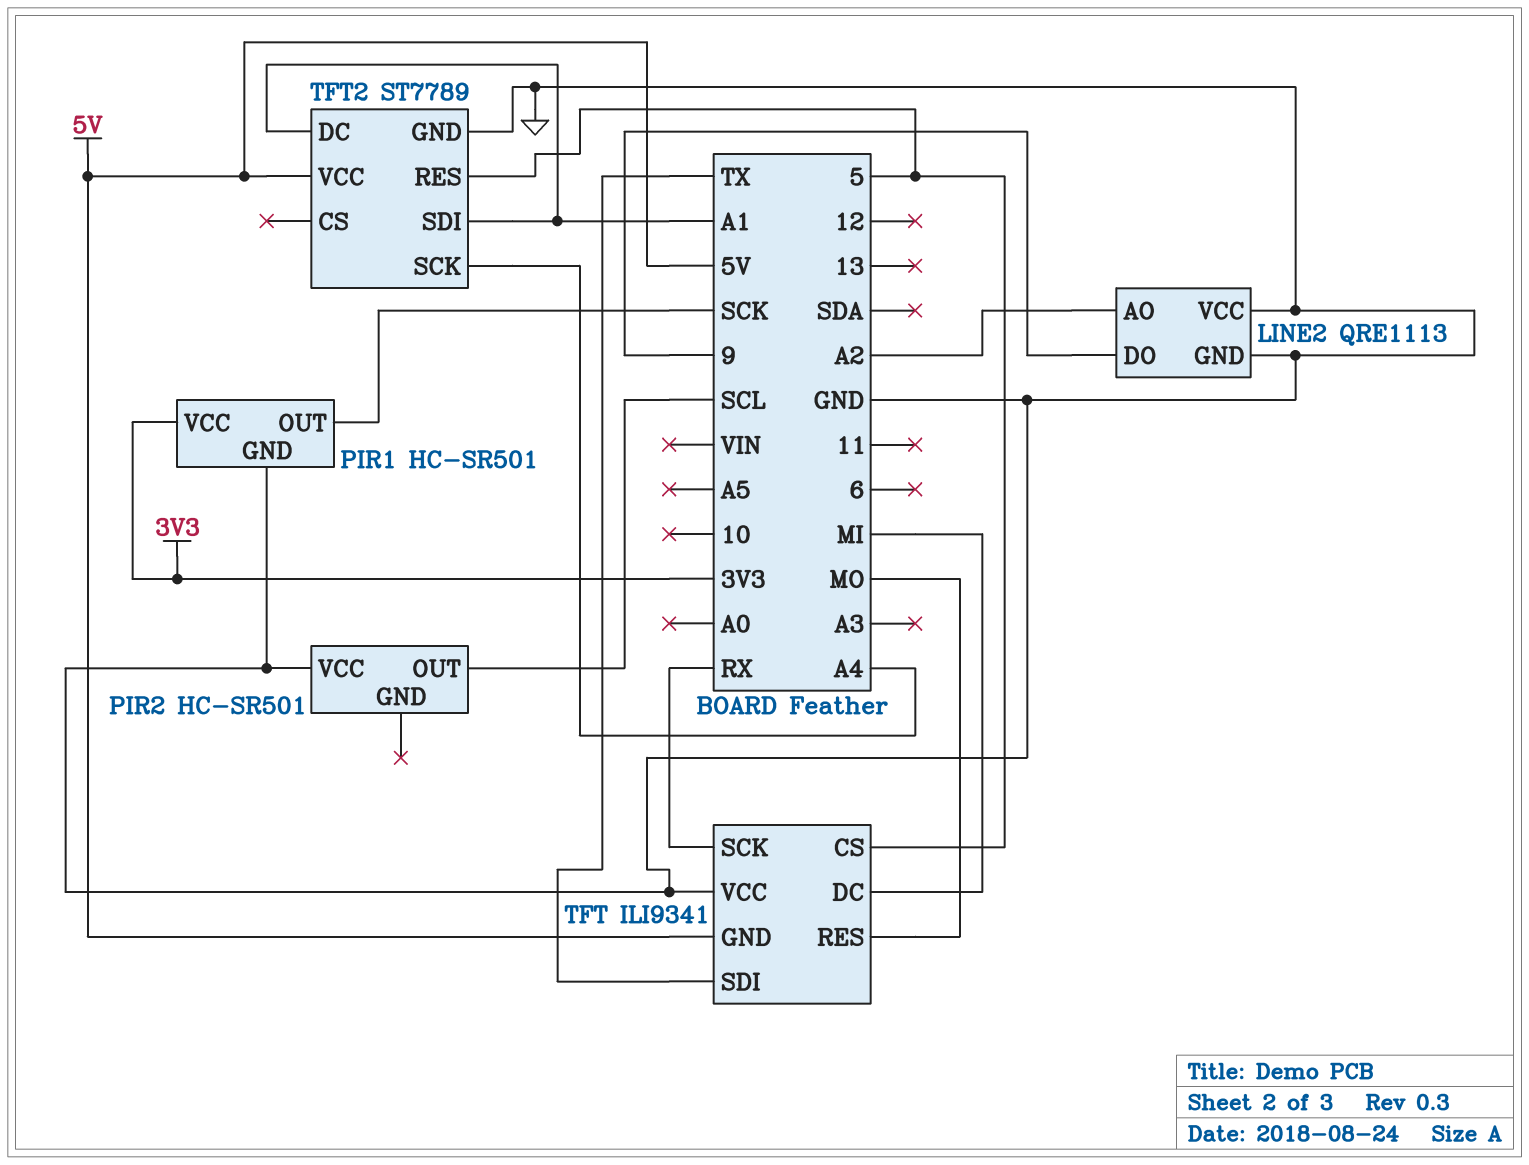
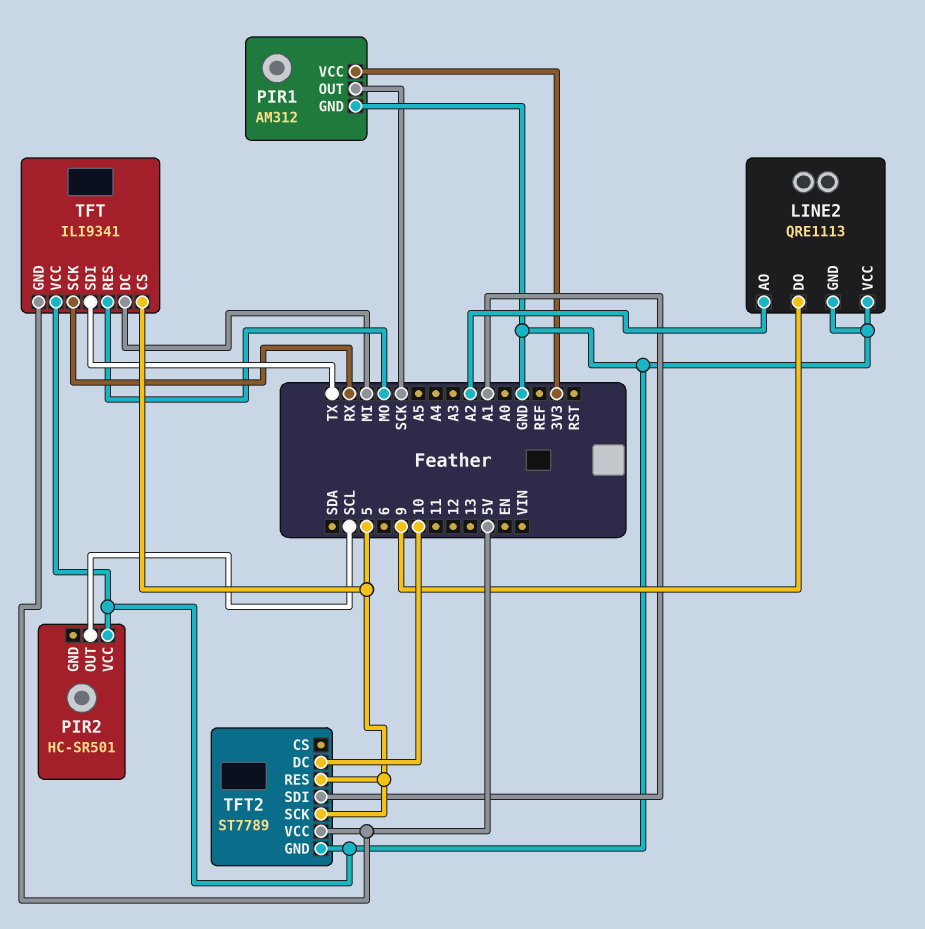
PIR1: HC-SR501 -> AM312
TFT2 pin DC: A1 -> 10
TFT2 pin SCK: A4 -> 5

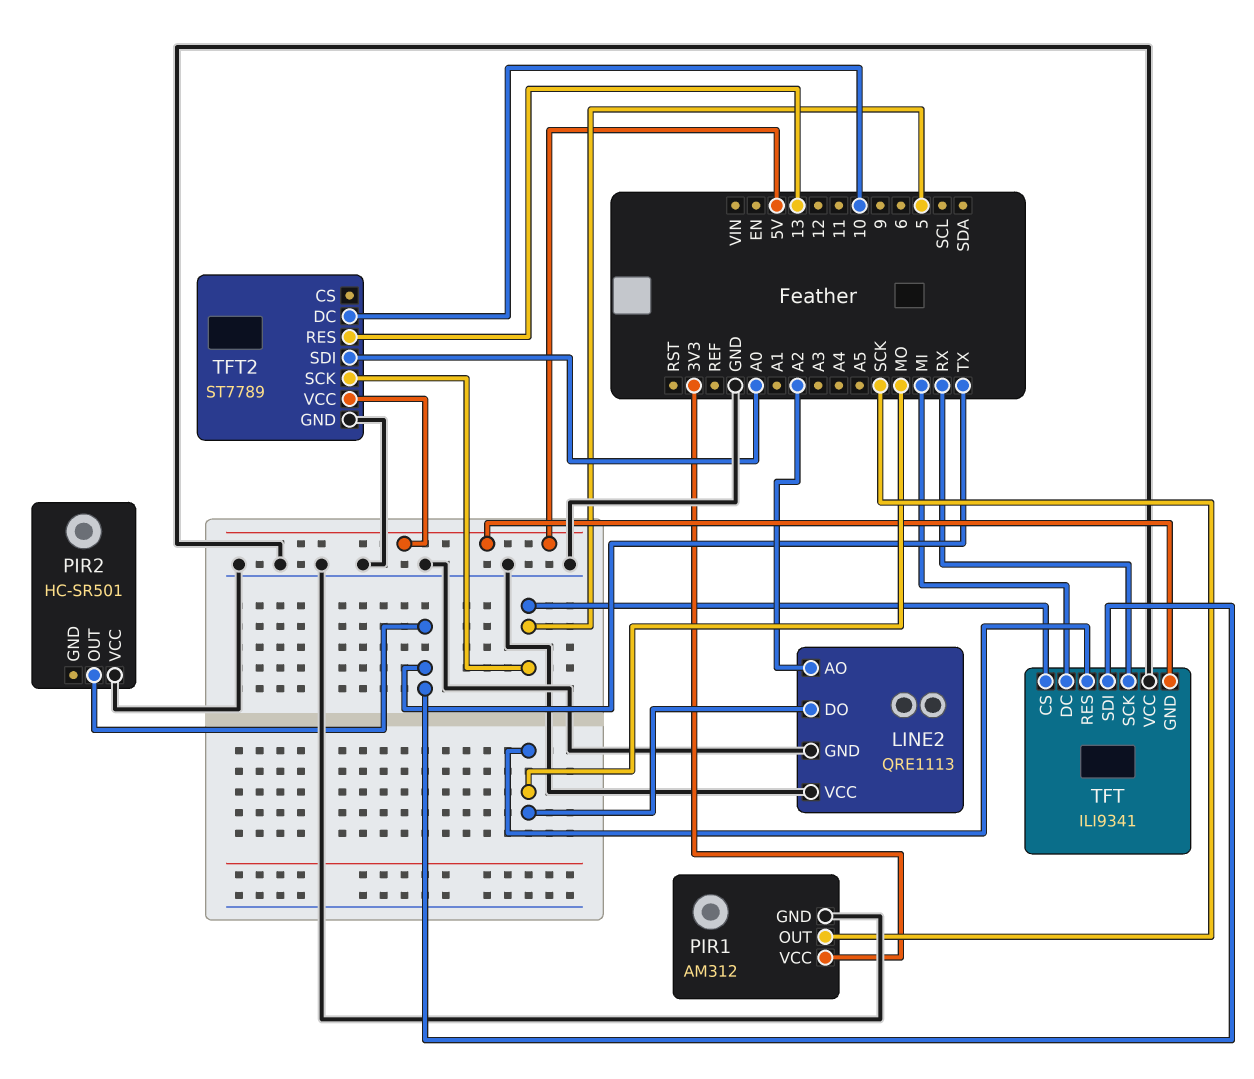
LINE2 pin DO: 9 -> MO
PIR2 pin OUT: SCL -> TX
TFT2 pin RES: 5 -> 13
TFT2 pin SDI: A1 -> A0

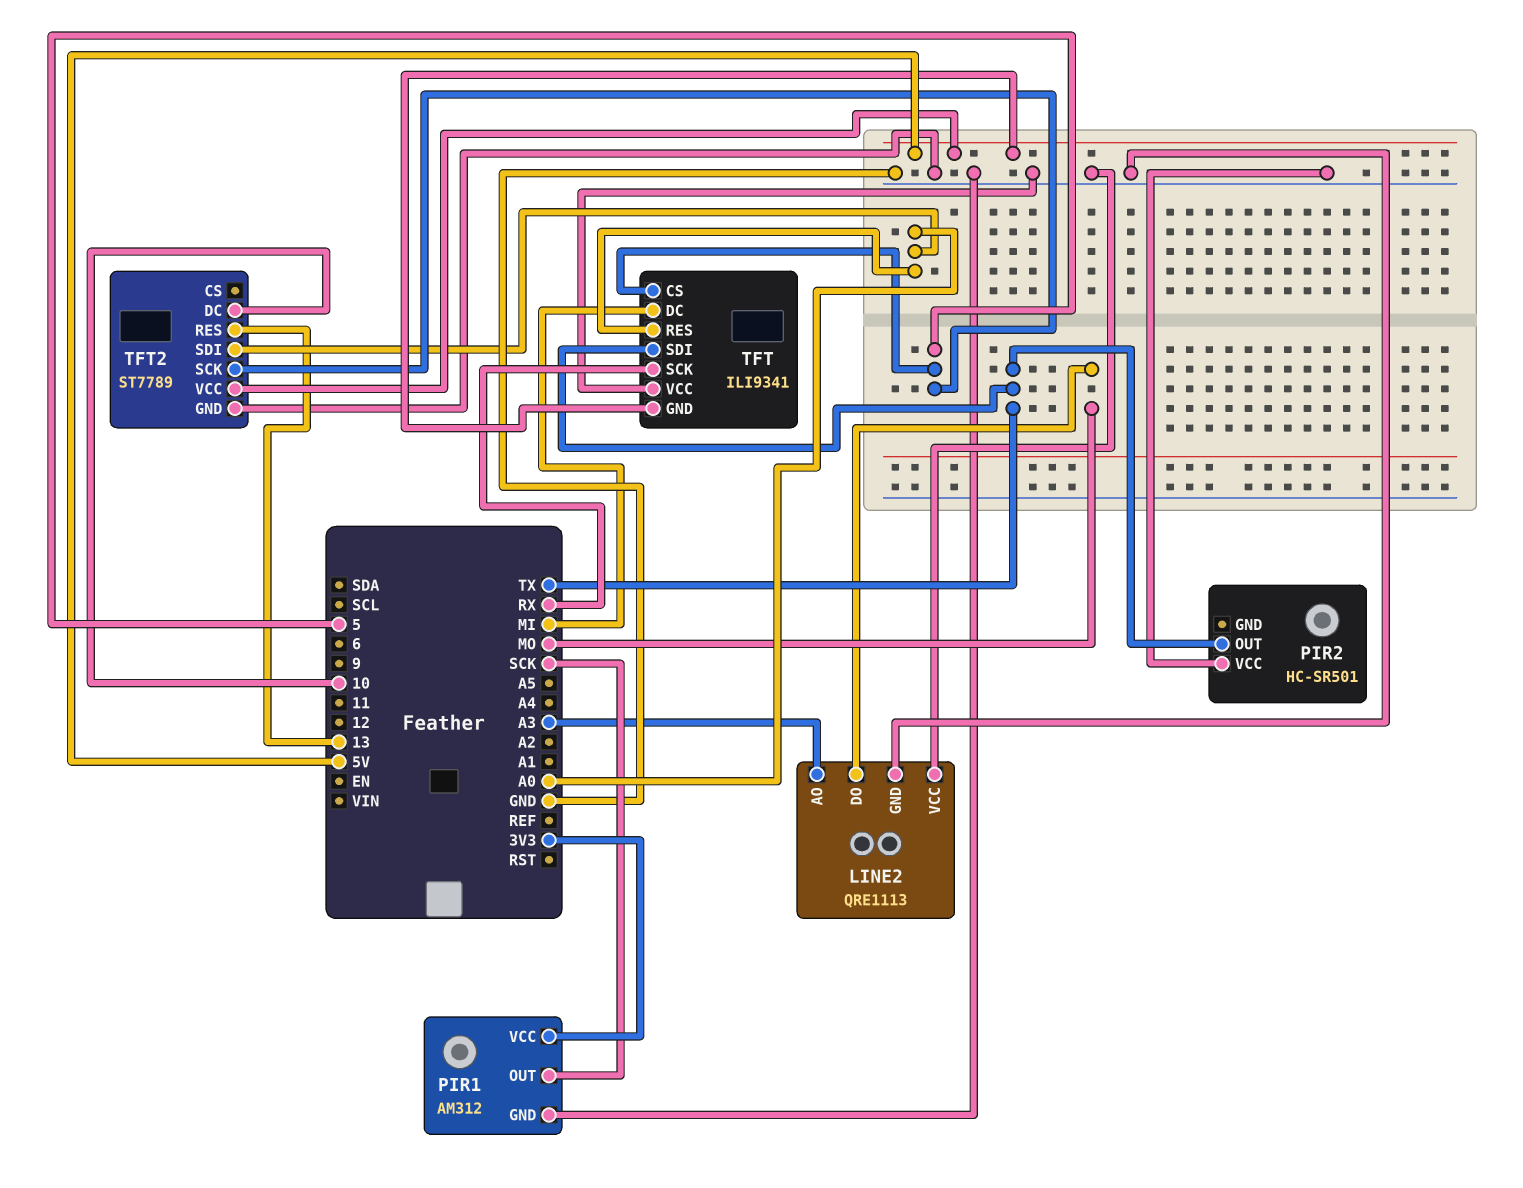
LINE2 pin AO: A2 -> A3
TFT pin RES: MO -> A0

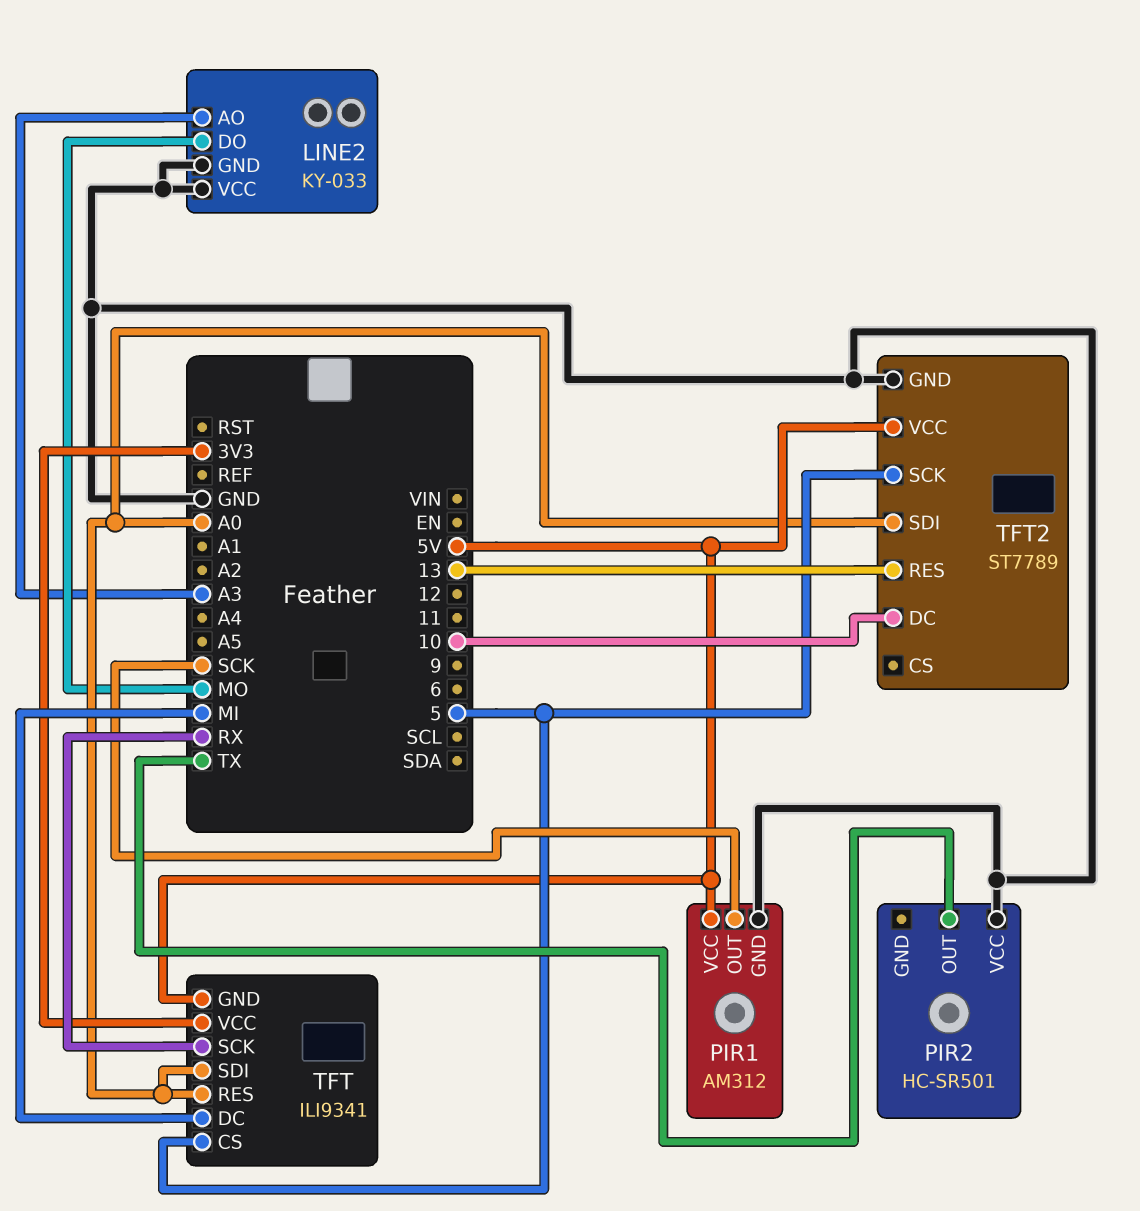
LINE2: QRE1113 -> KY-033
PIR1 pin VCC: 3V3 -> 5V
TFT pin SDI: TX -> A0
TFT pin VCC: GND -> 3V3

